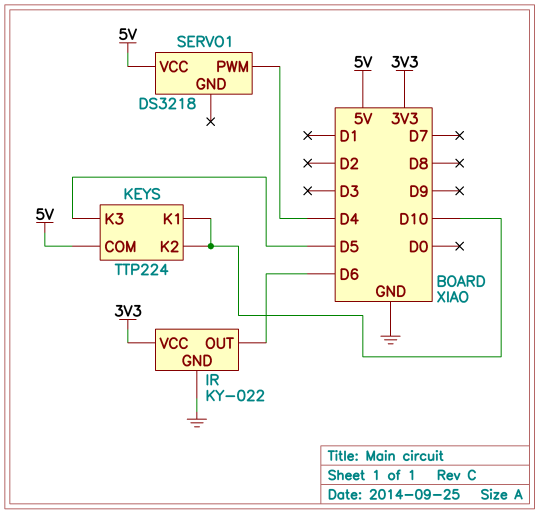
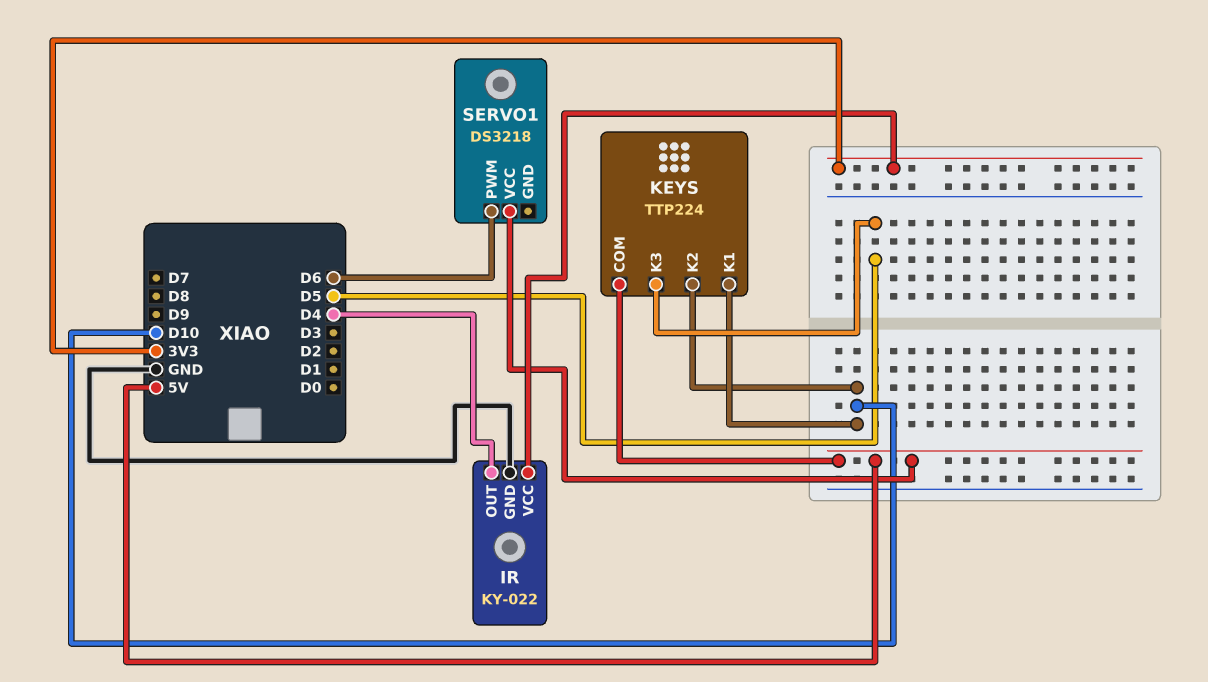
IR pin OUT: D6 -> D4
SERVO1 pin PWM: D4 -> D6

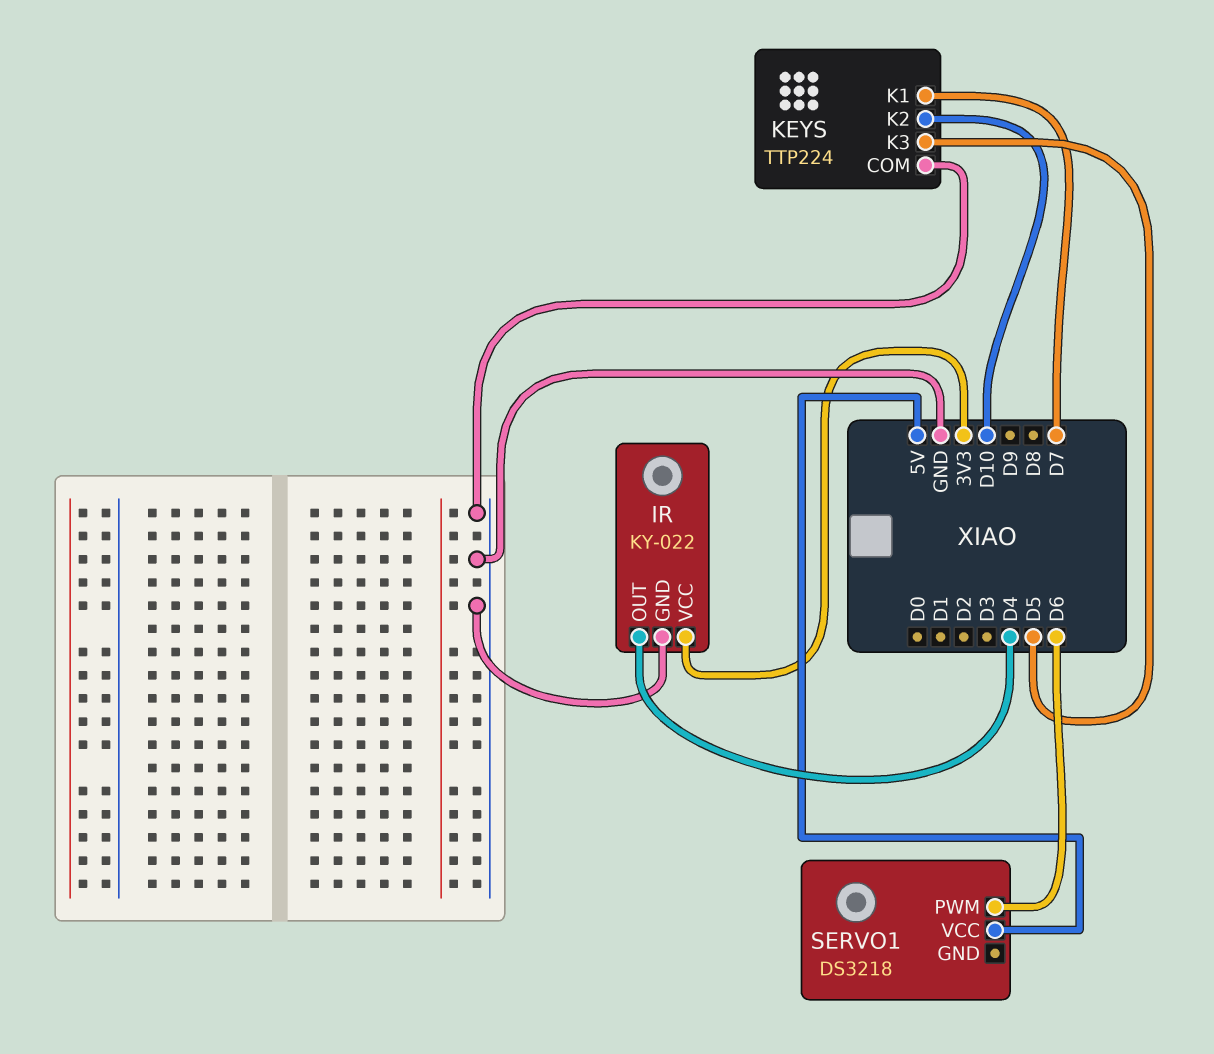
KEYS pin COM: 5V -> GND
KEYS pin K1: D10 -> D7

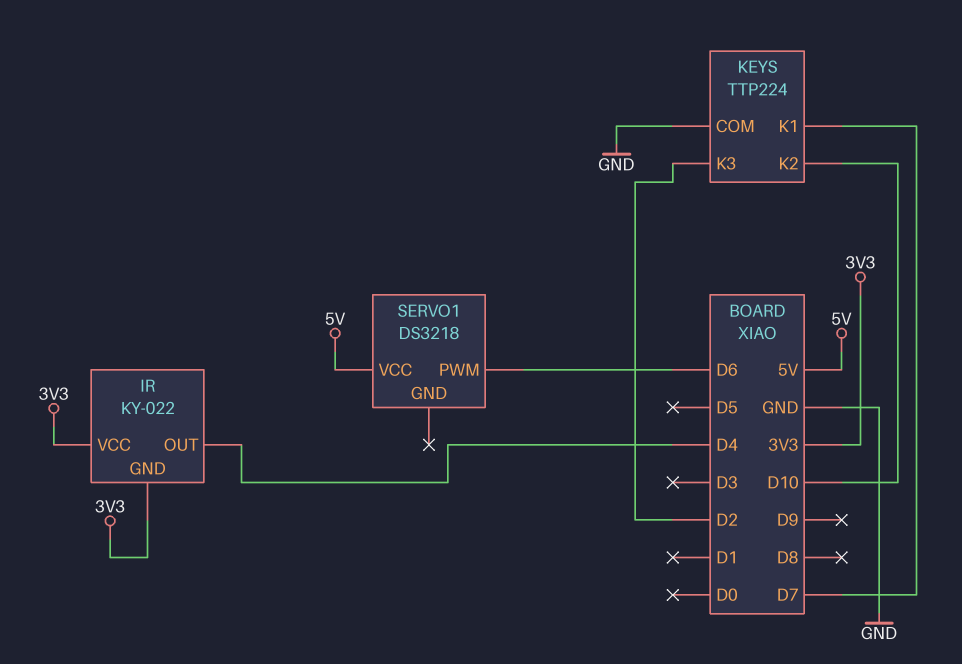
IR pin GND: GND -> 3V3
KEYS pin K3: D5 -> D2

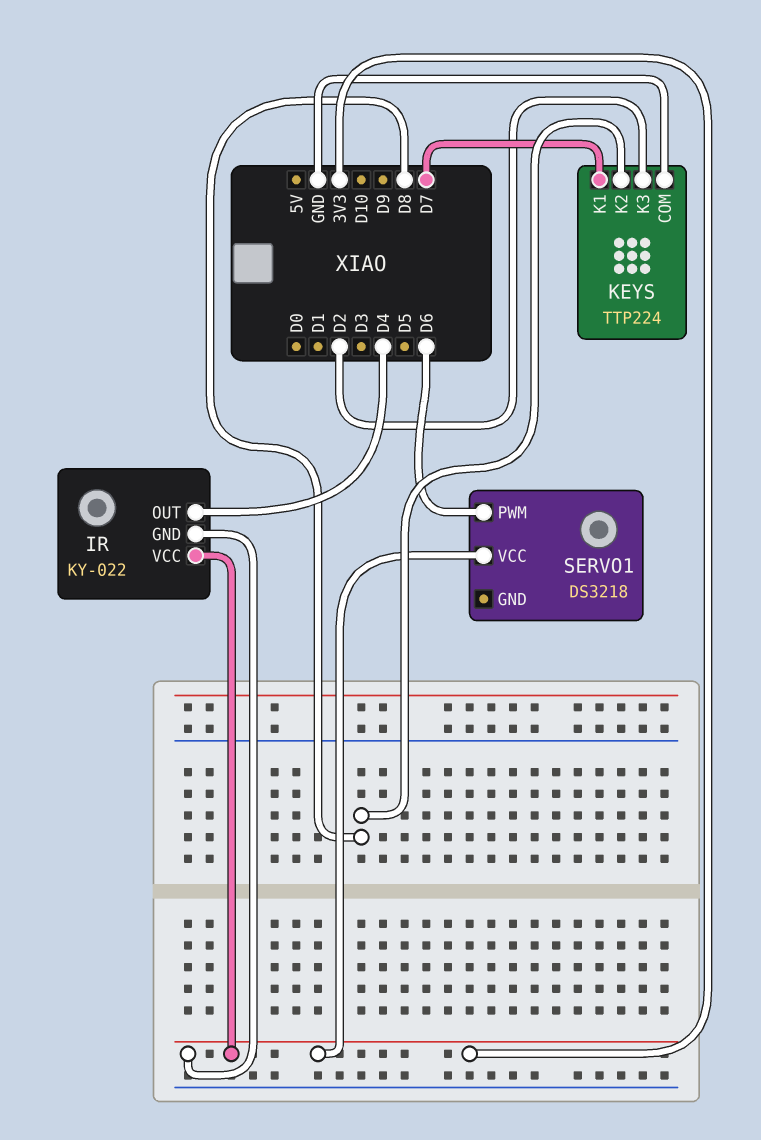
KEYS pin K2: D10 -> D8
SERVO1 pin VCC: 5V -> 3V3

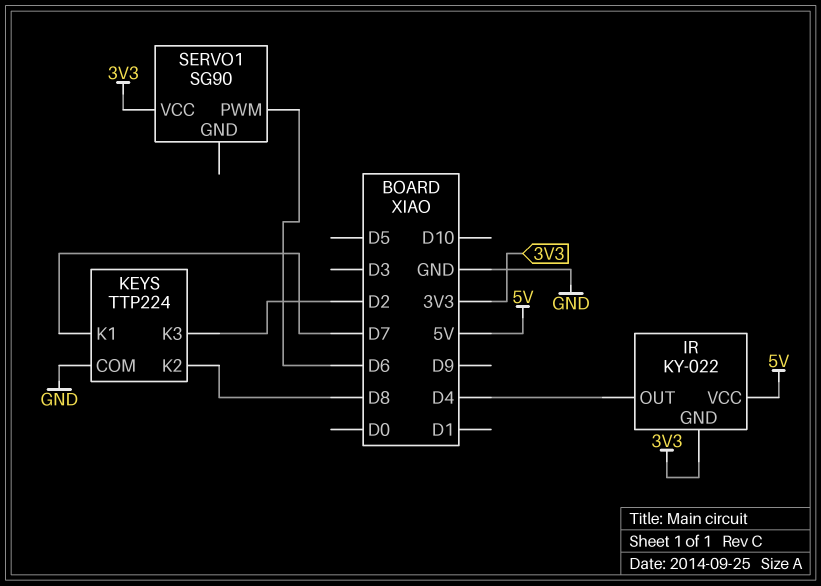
IR pin VCC: 3V3 -> 5V
SERVO1: DS3218 -> SG90

